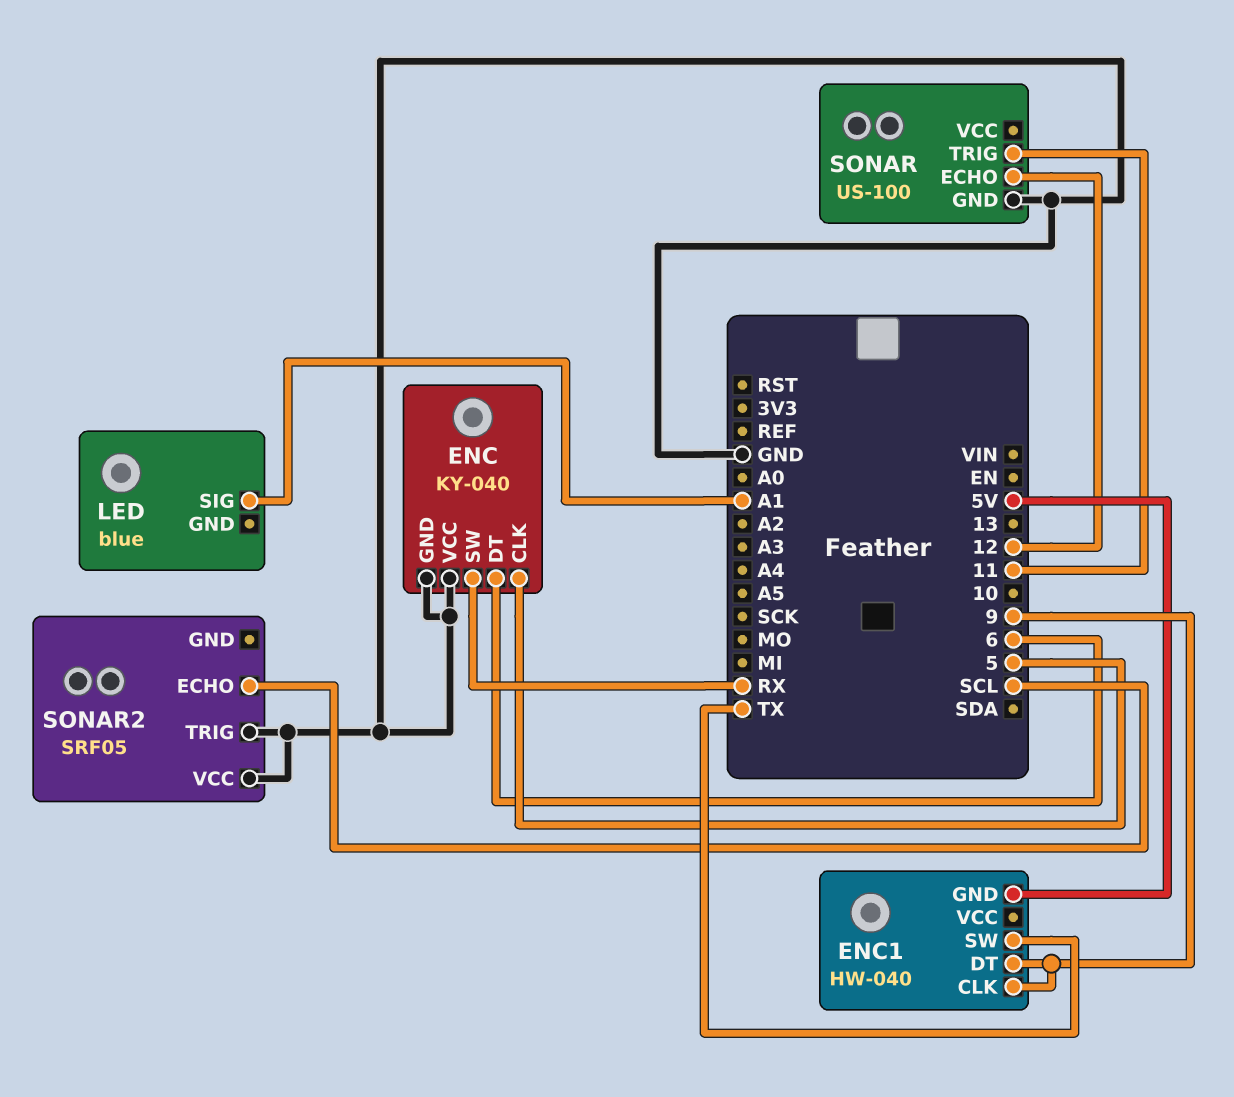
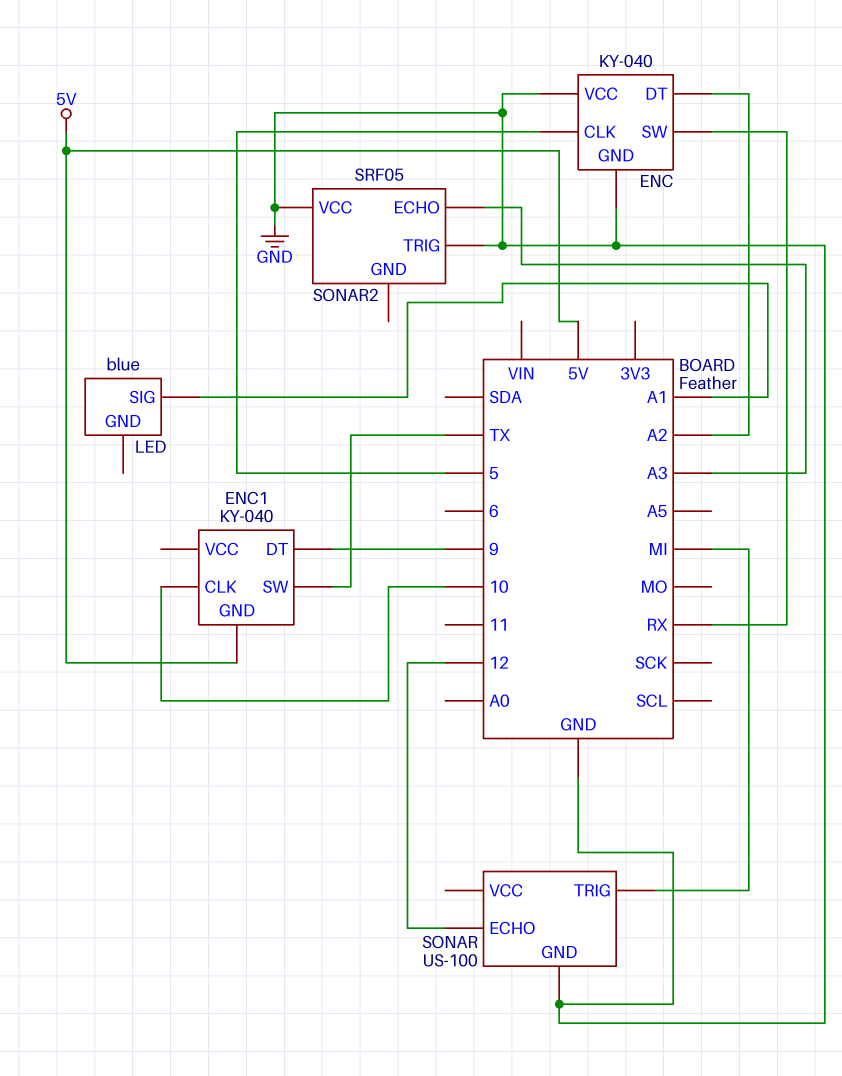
ENC pin DT: 6 -> A2
ENC1: HW-040 -> KY-040
ENC1 pin CLK: 9 -> 10
SONAR pin TRIG: 11 -> MI
SONAR2 pin ECHO: SCL -> A3

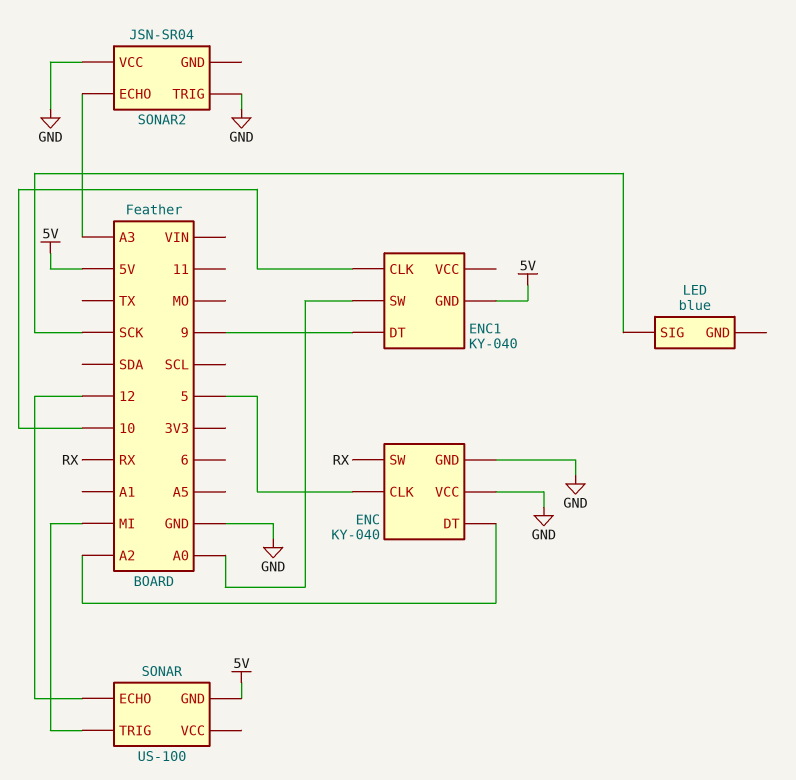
ENC1 pin SW: TX -> A0
LED pin SIG: A1 -> SCK
SONAR pin GND: GND -> 5V
SONAR2: SRF05 -> JSN-SR04

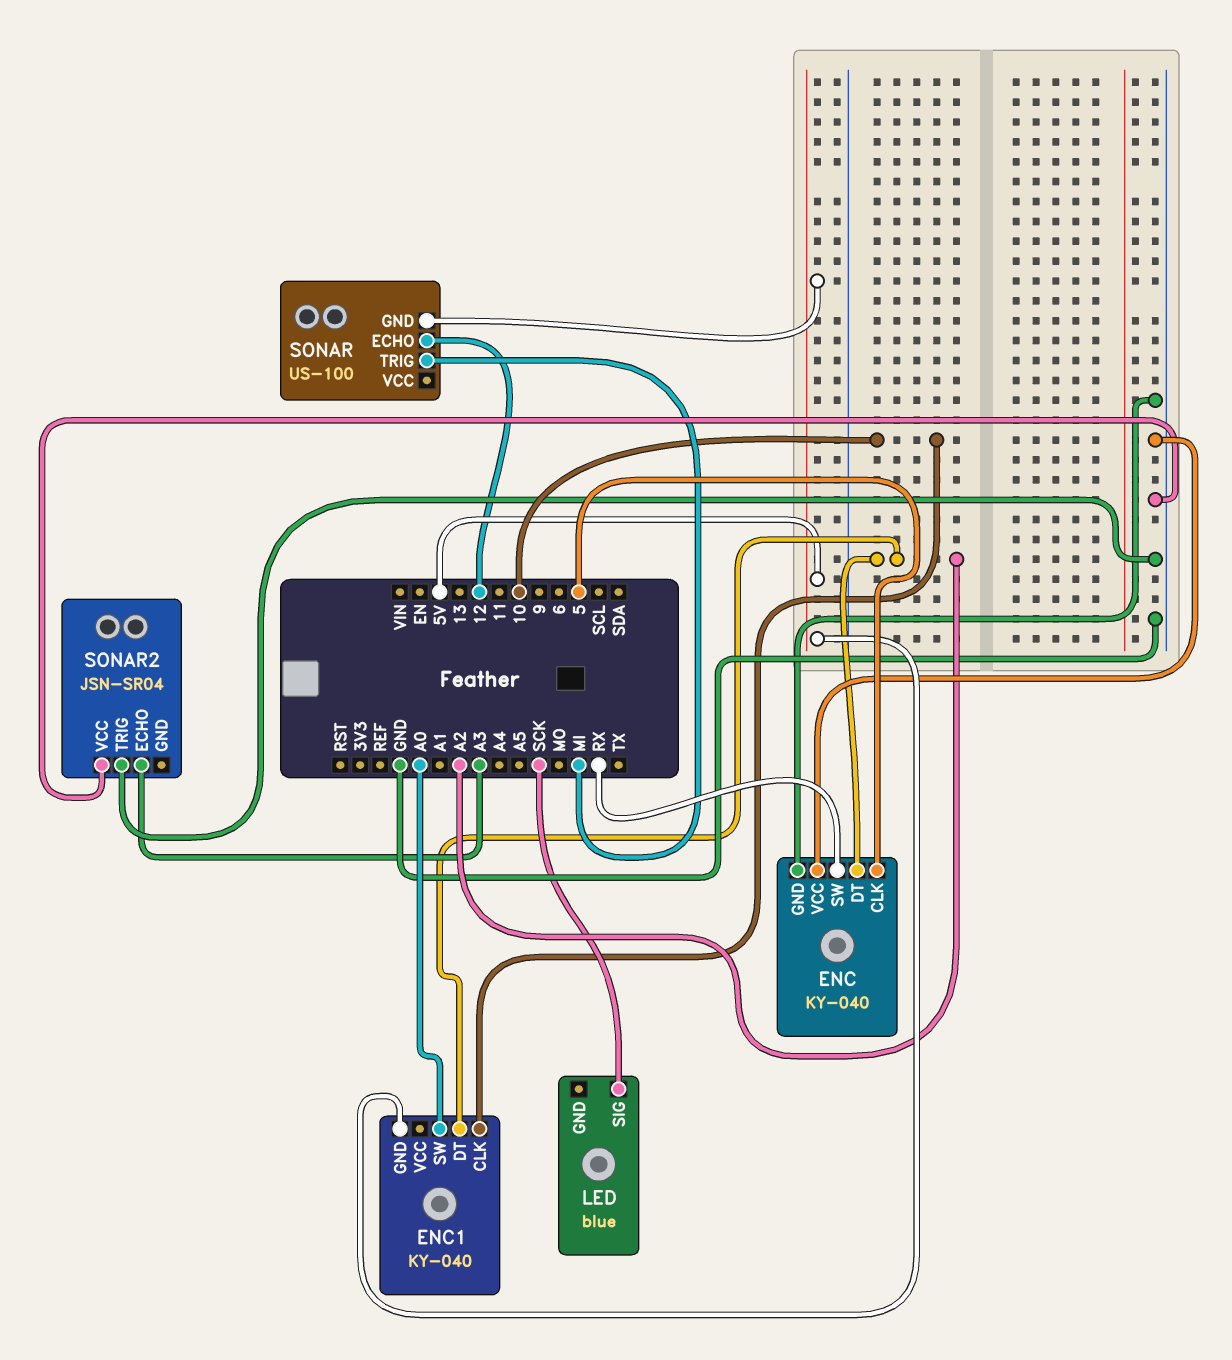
ENC1 pin DT: 9 -> A2

